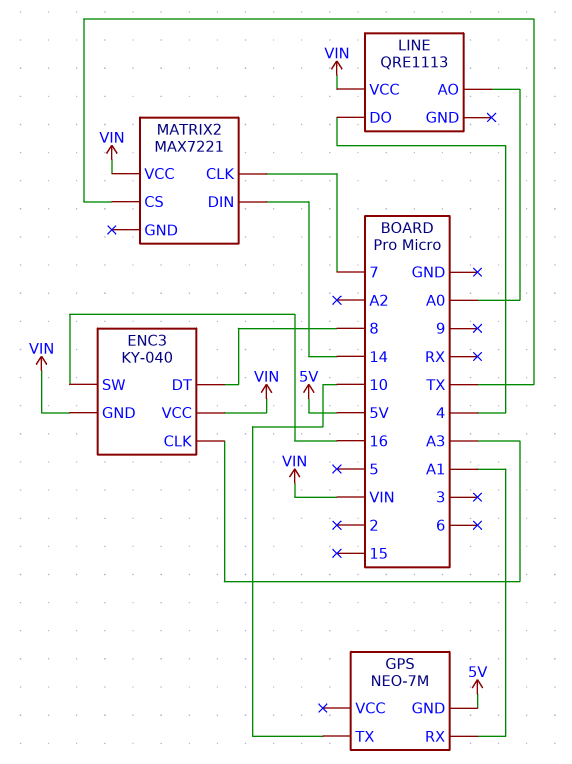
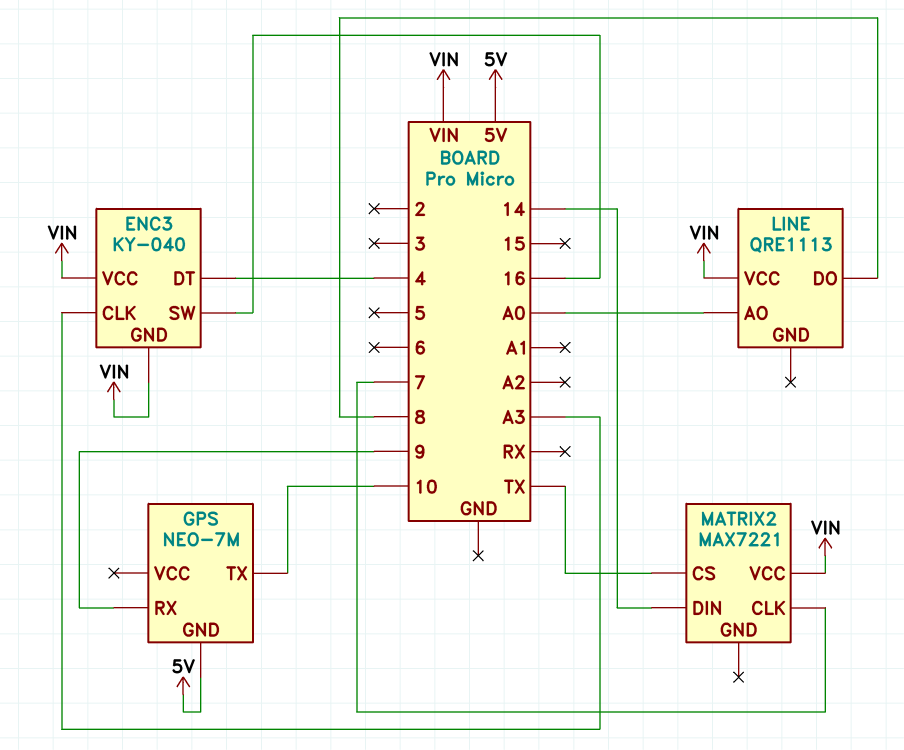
ENC3 pin DT: 8 -> 4
GPS pin RX: A1 -> 9
LINE pin DO: 4 -> 8

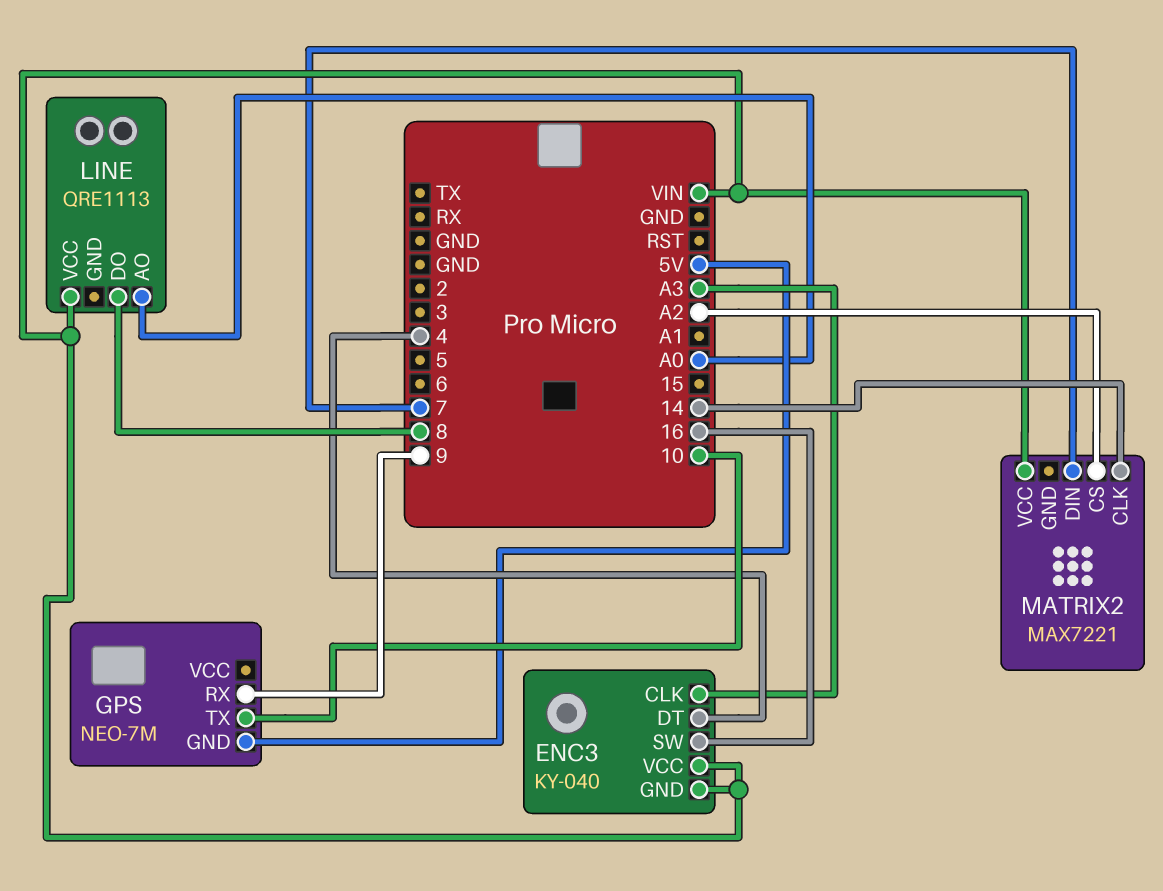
MATRIX2 pin CLK: 7 -> 14
MATRIX2 pin CS: TX -> A2
MATRIX2 pin DIN: 14 -> 7

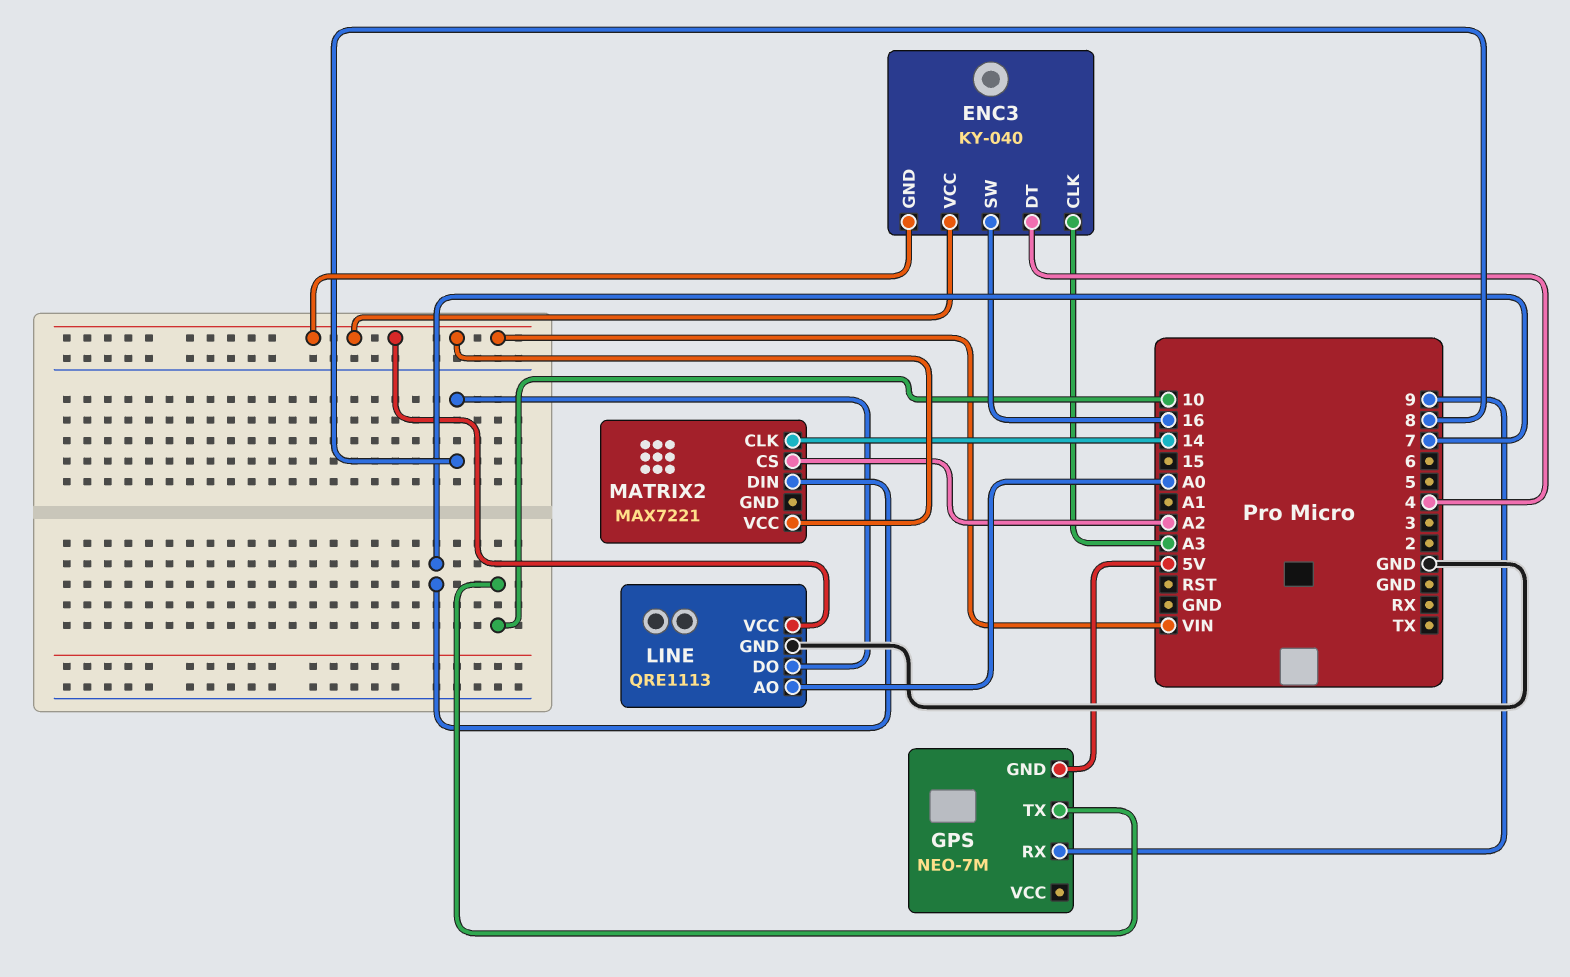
LINE pin GND: none -> GND

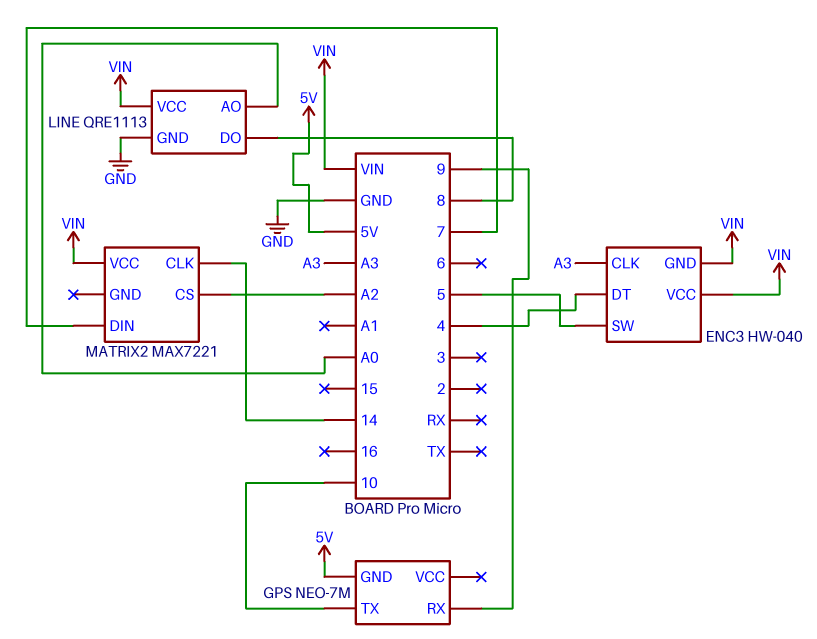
ENC3: KY-040 -> HW-040
ENC3 pin SW: 16 -> 5

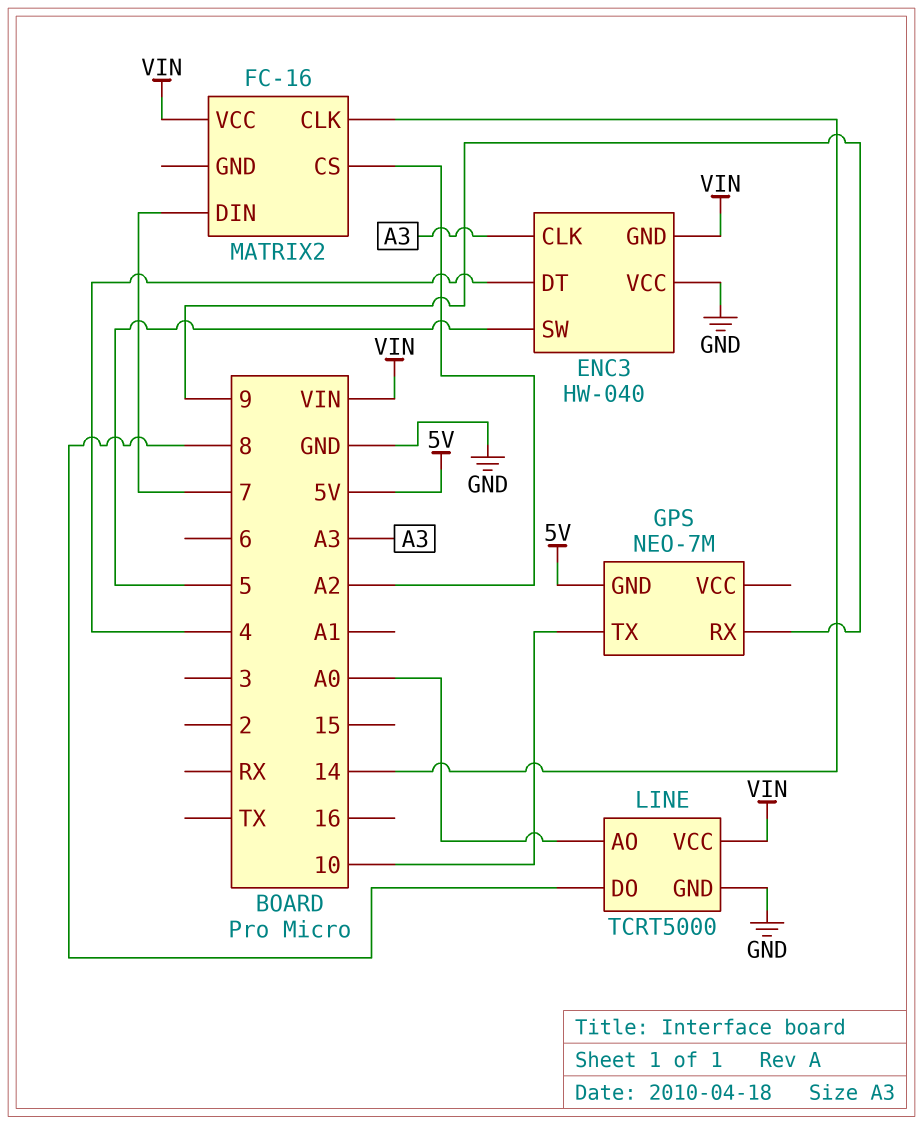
ENC3 pin VCC: VIN -> GND
LINE: QRE1113 -> TCRT5000
MATRIX2: MAX7221 -> FC-16

